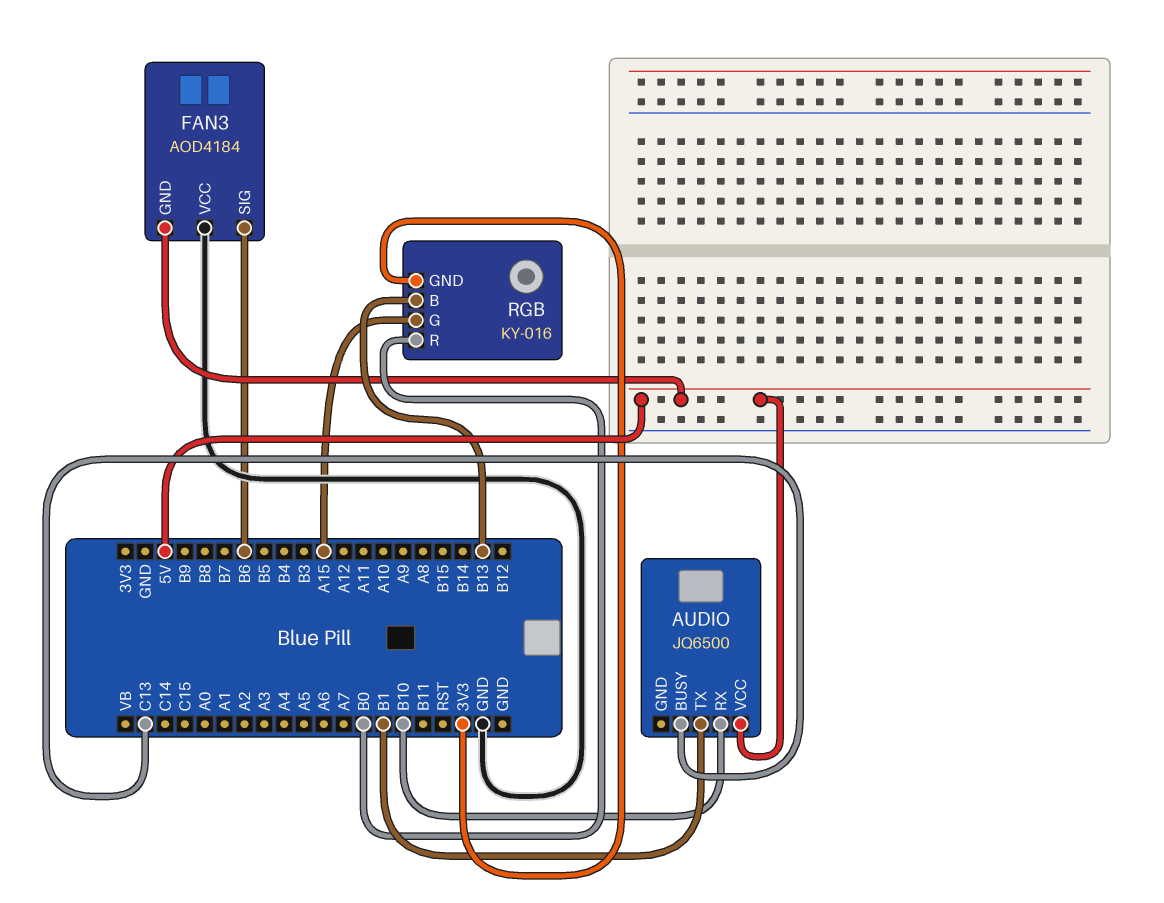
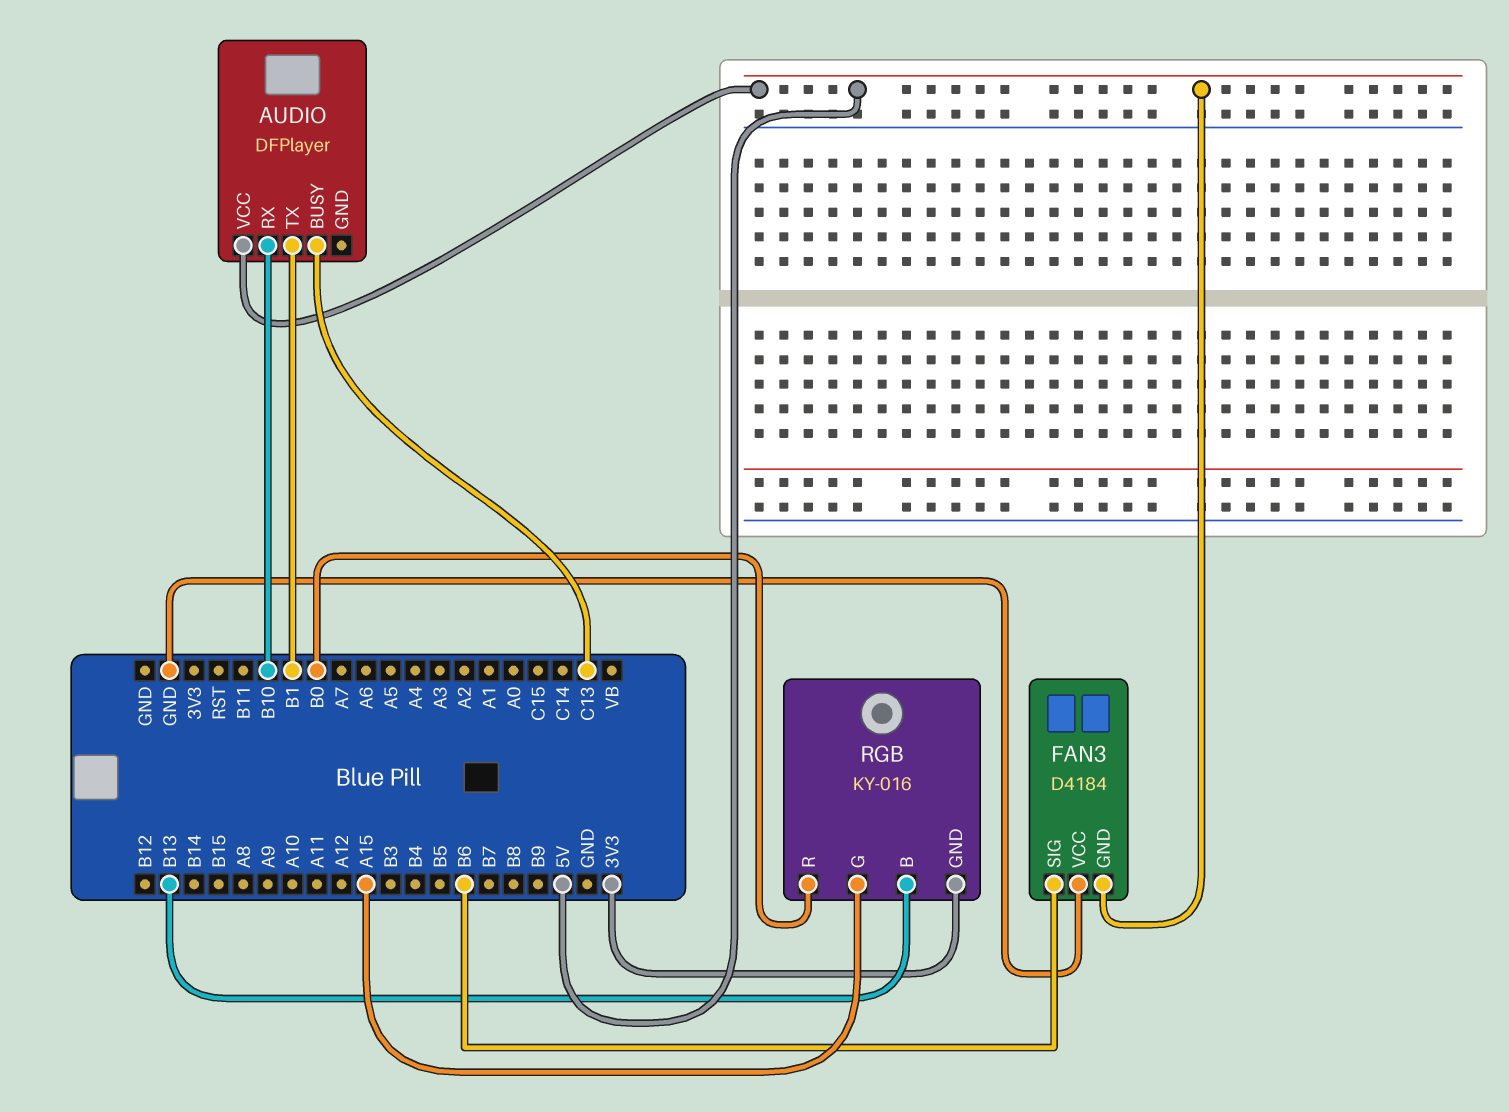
AUDIO: JQ6500 -> DFPlayer
FAN3: AOD4184 -> D4184

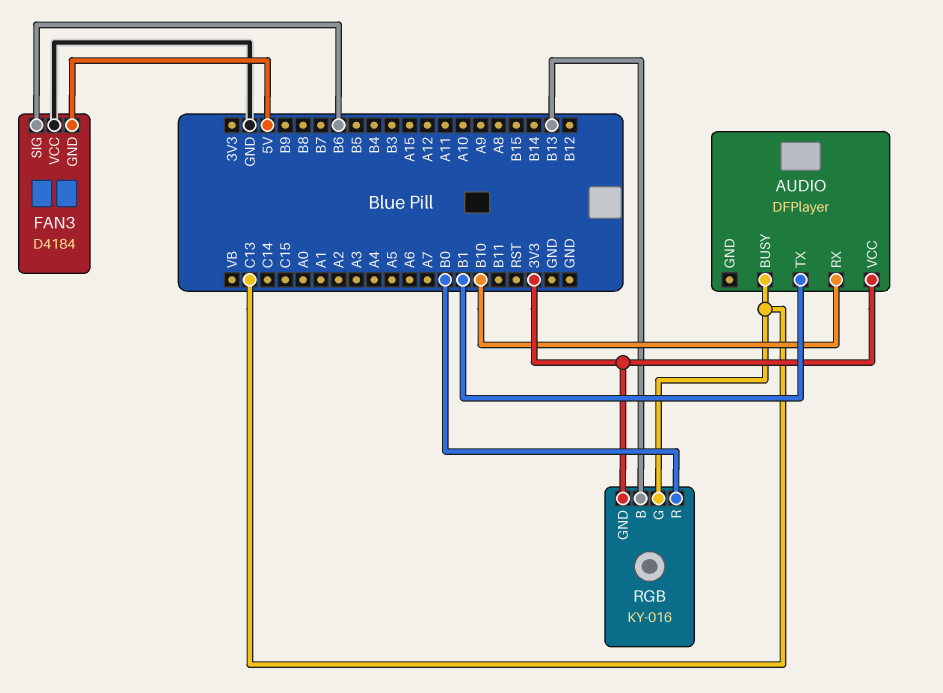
AUDIO pin VCC: 5V -> 3V3
RGB pin G: A15 -> C13

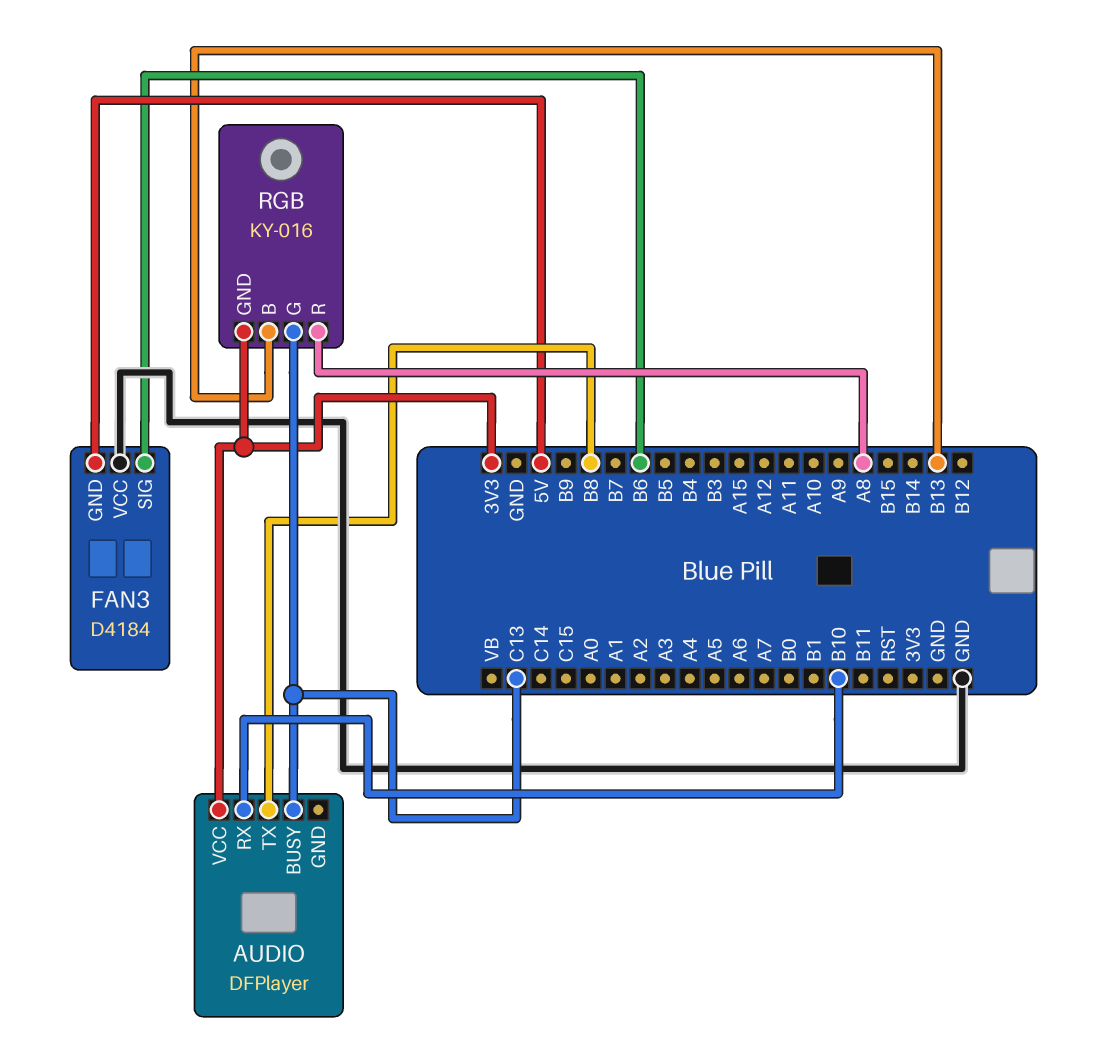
AUDIO pin TX: B1 -> B8
RGB pin R: B0 -> A8

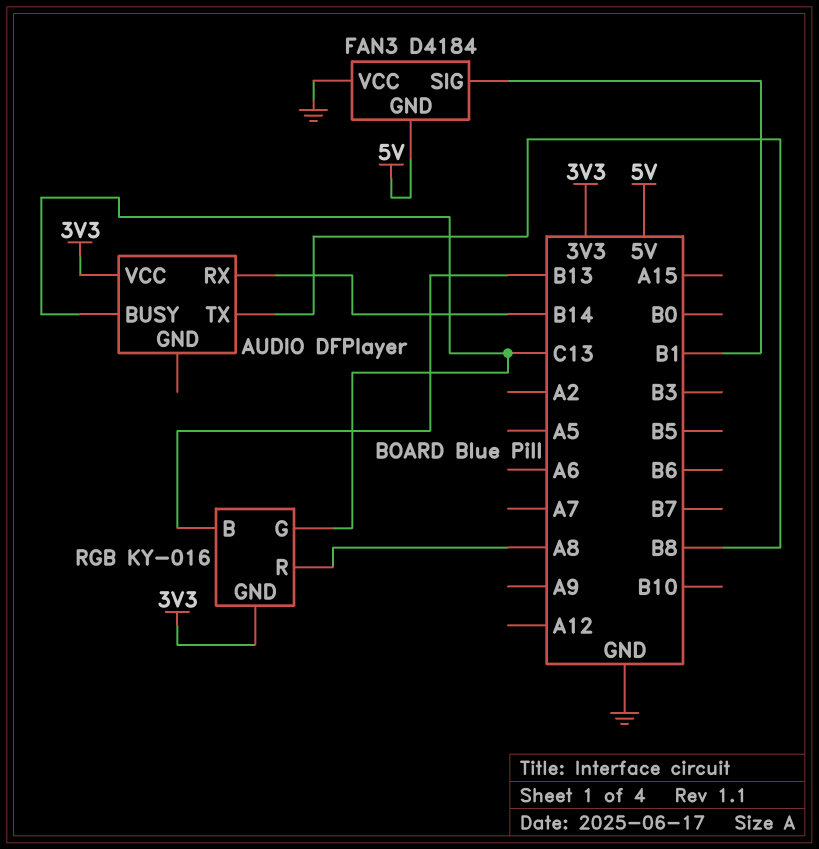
AUDIO pin RX: B10 -> B14
FAN3 pin SIG: B6 -> B1

